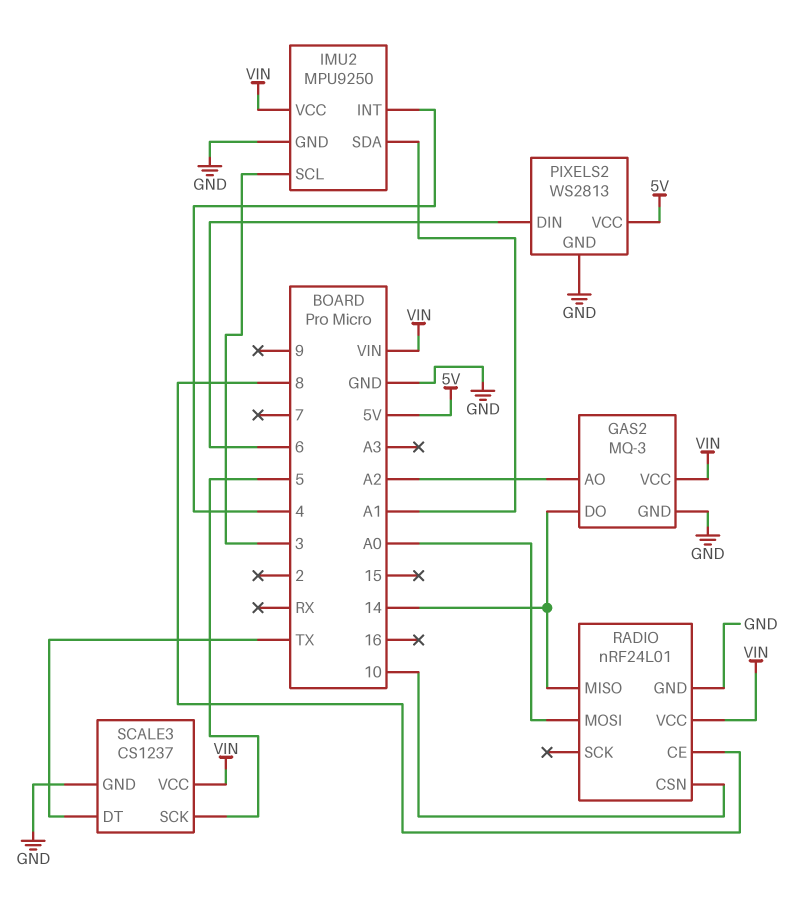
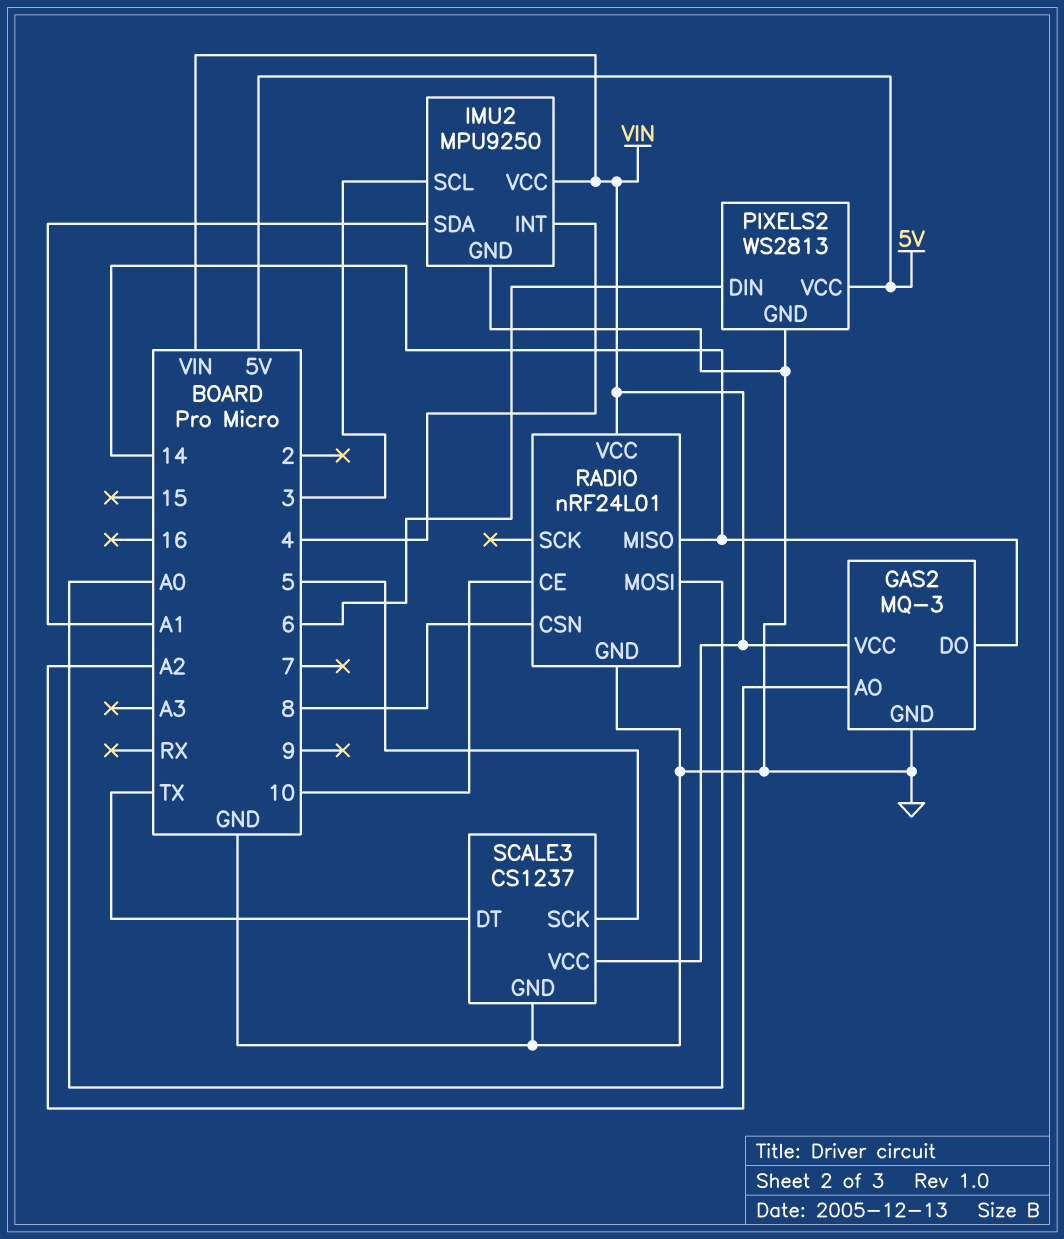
RADIO pin CE: 8 -> 10
RADIO pin CSN: 10 -> 8

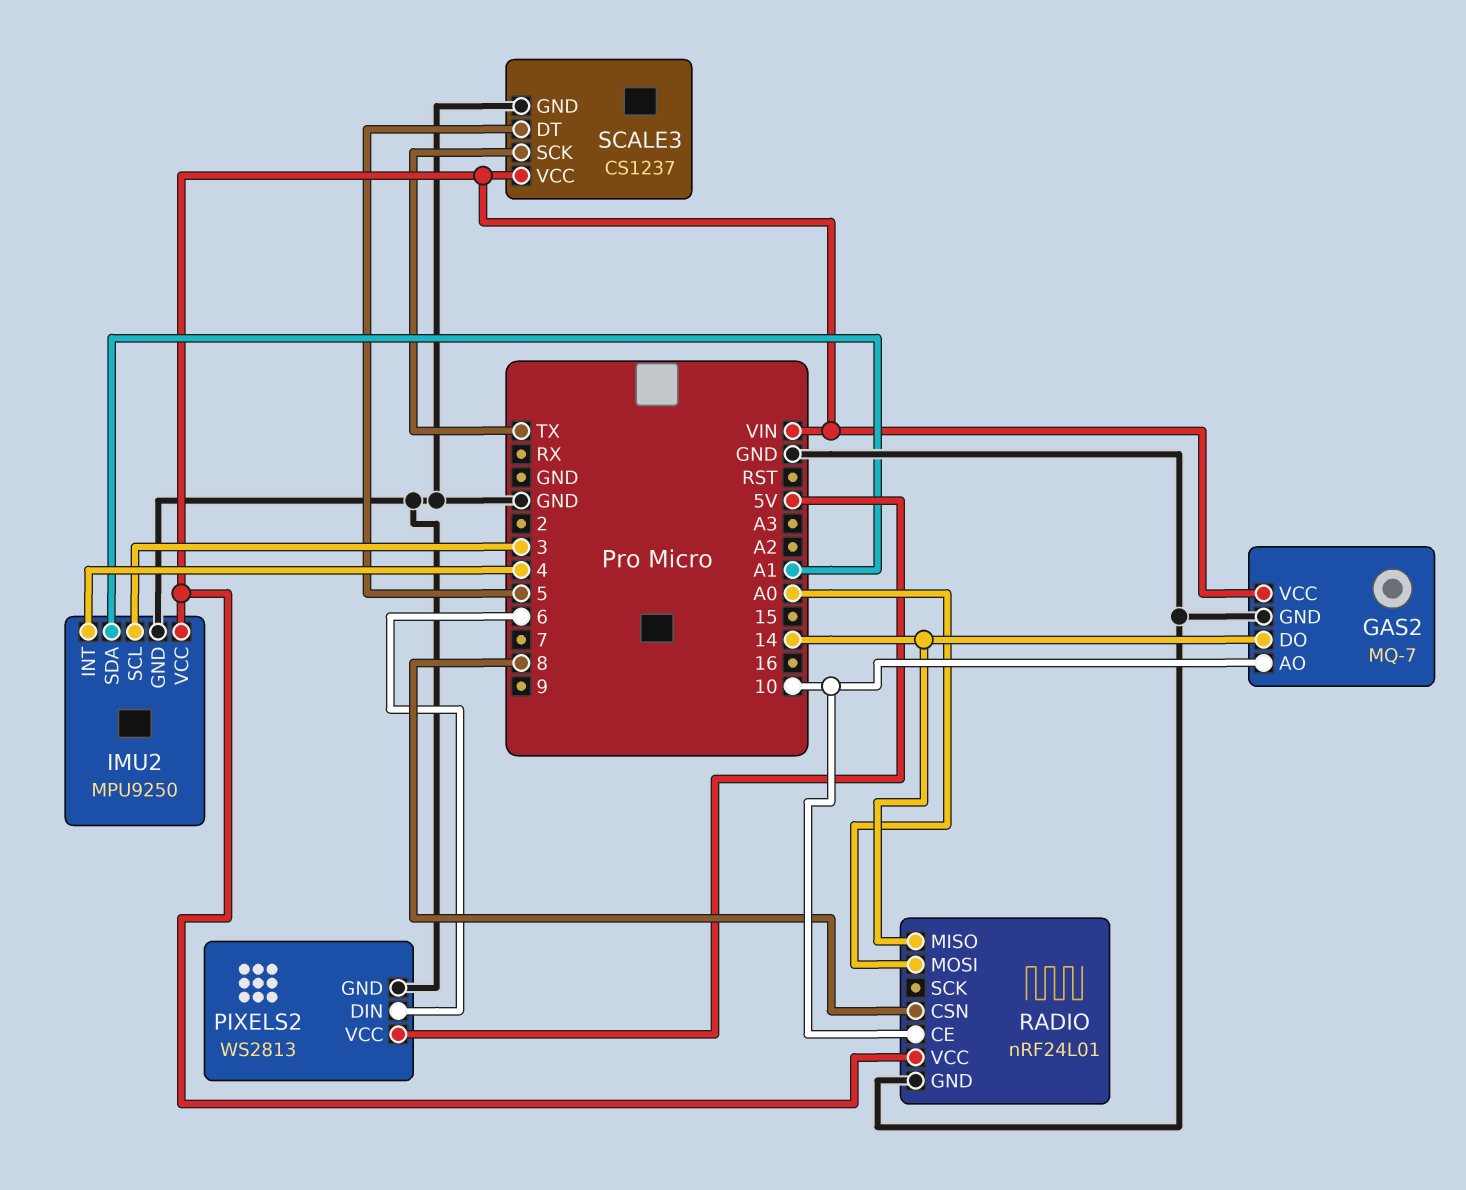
GAS2: MQ-3 -> MQ-7
GAS2 pin AO: A2 -> 10
SCALE3 pin DT: TX -> 5
SCALE3 pin SCK: 5 -> TX

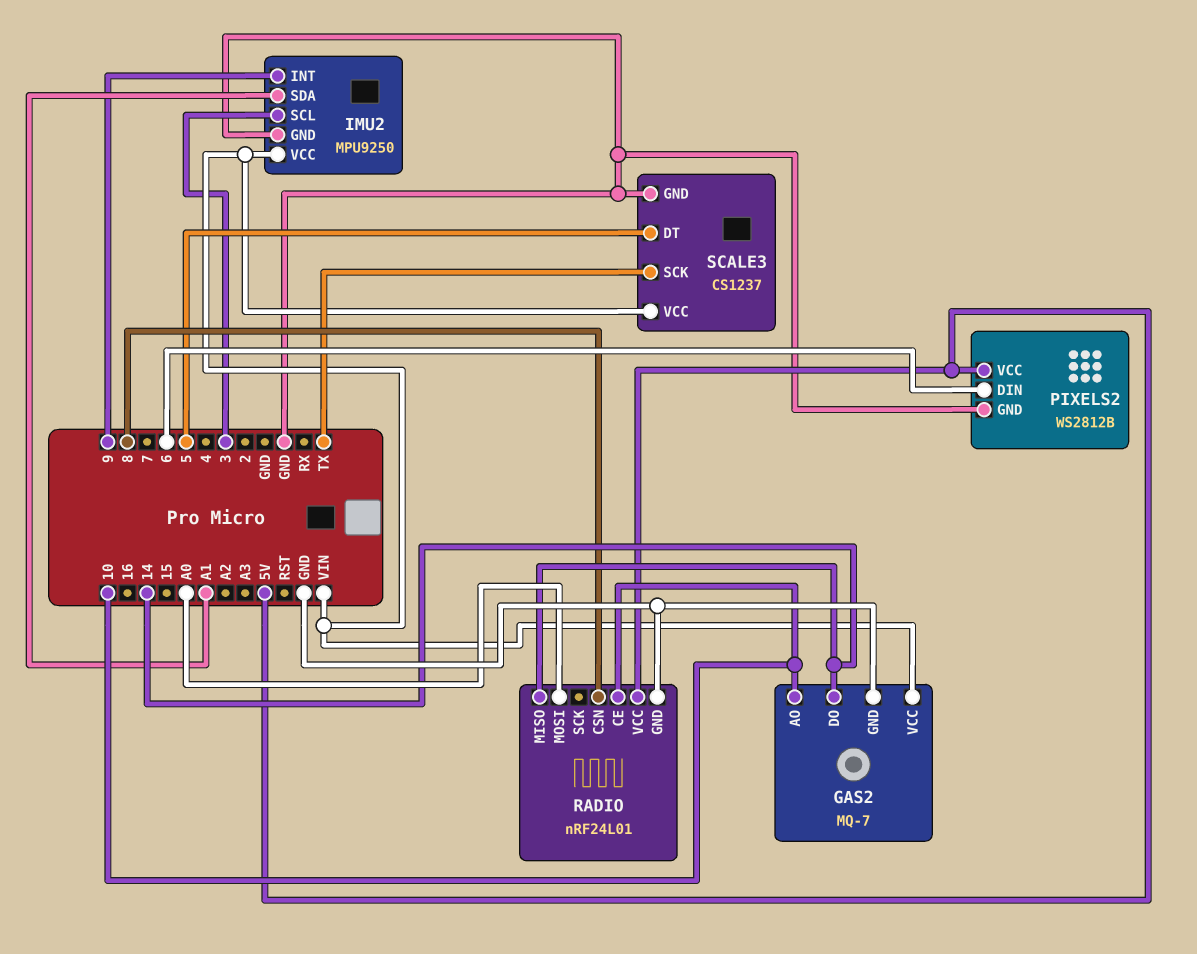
IMU2 pin INT: 4 -> 9
PIXELS2: WS2813 -> WS2812B
RADIO pin VCC: VIN -> 5V

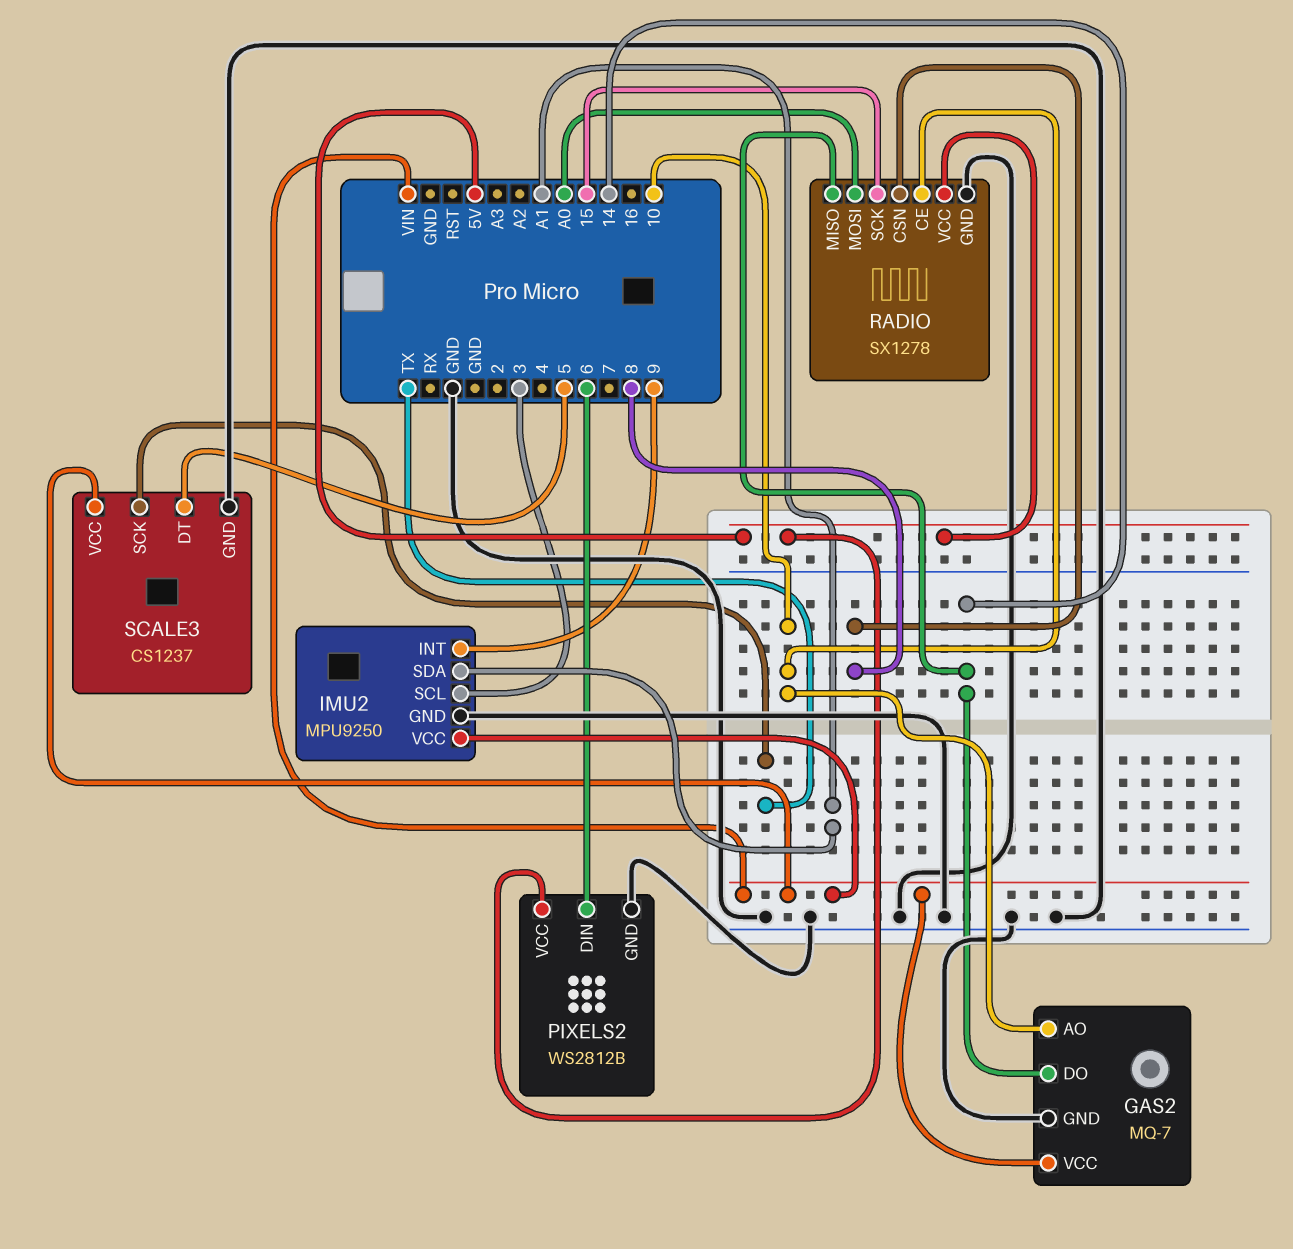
RADIO: nRF24L01 -> SX1278
RADIO pin SCK: none -> 15

